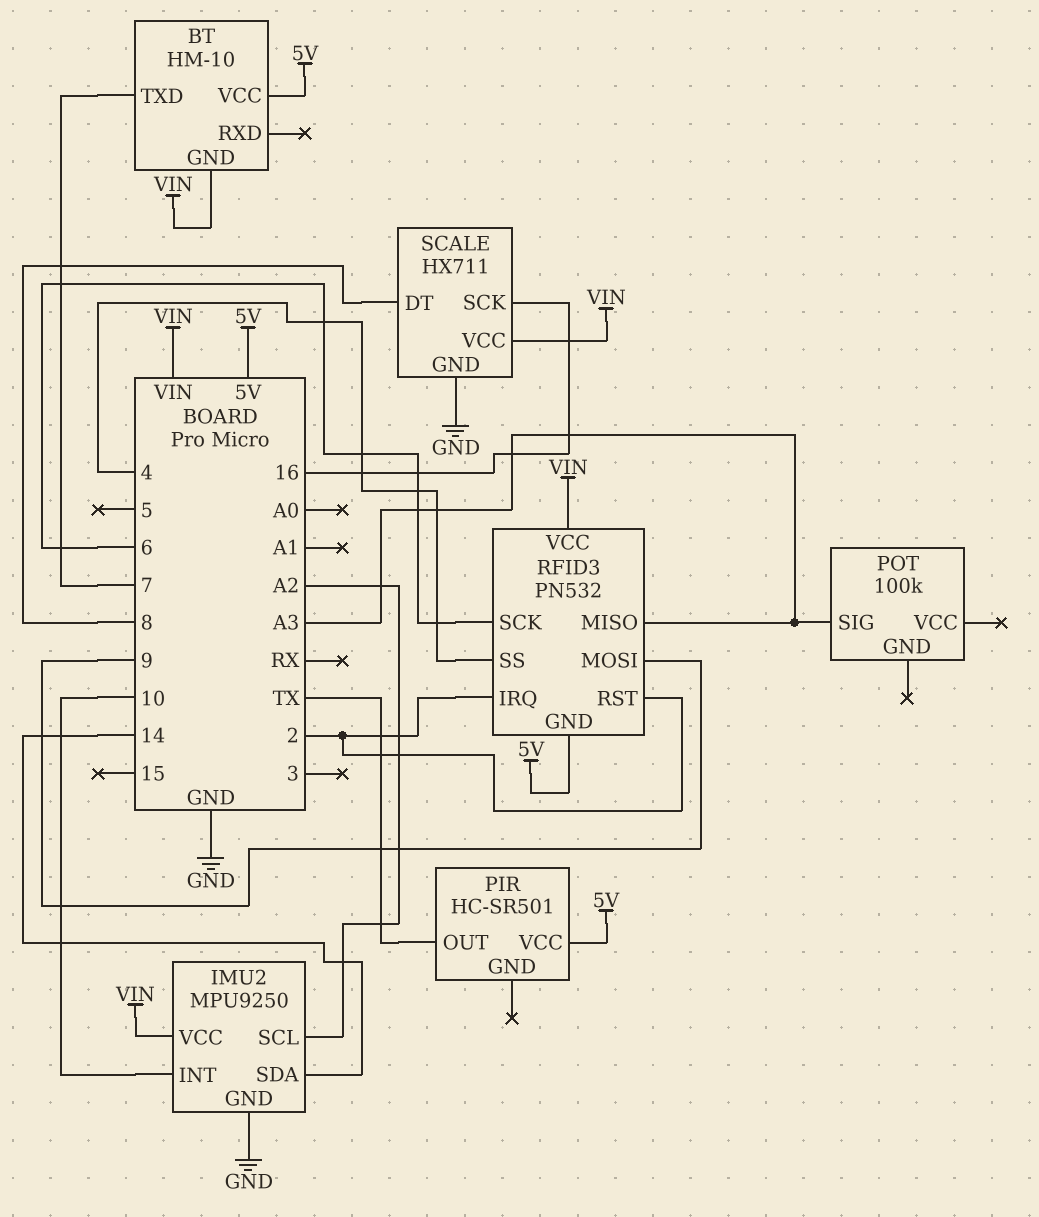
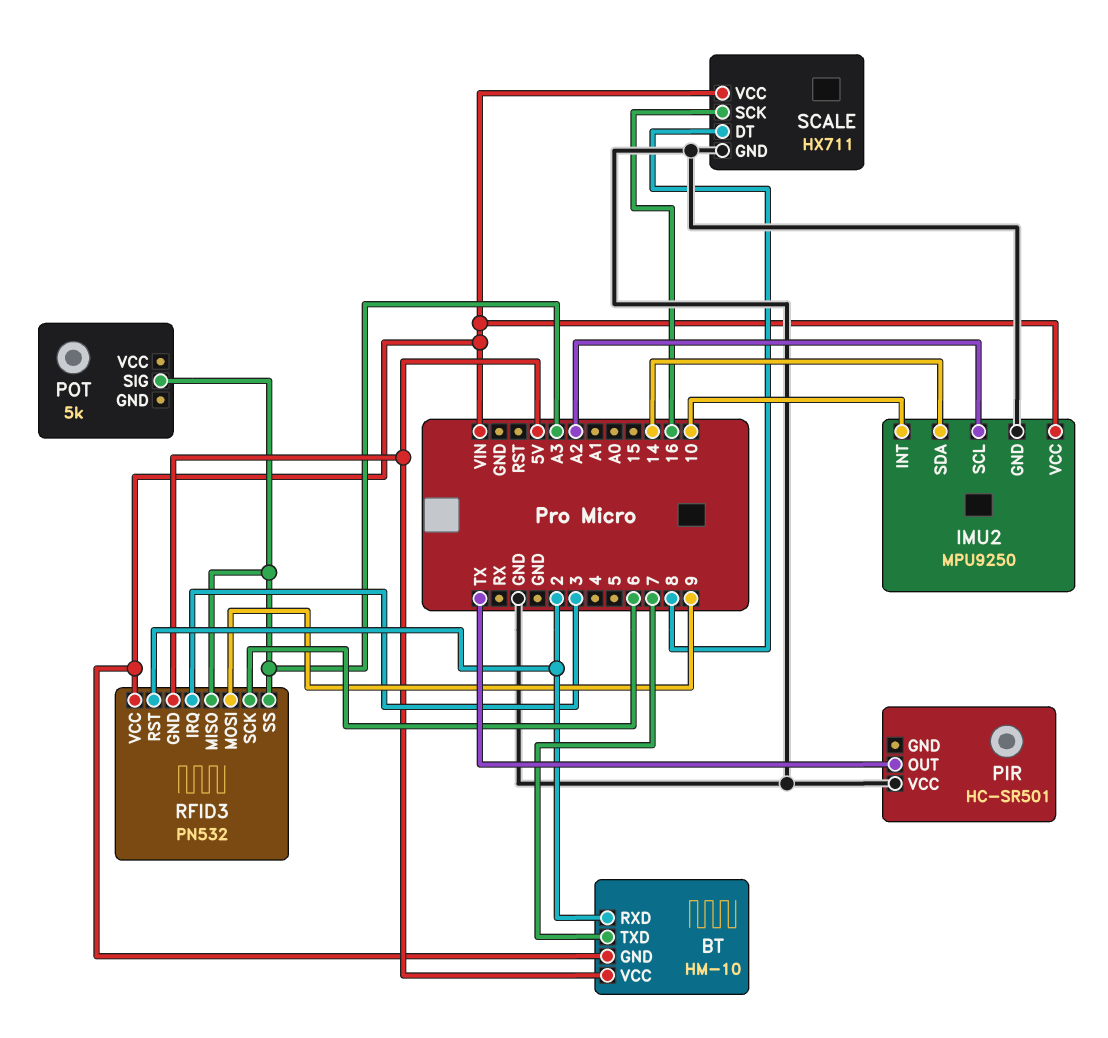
BT pin RXD: none -> 2
PIR pin VCC: 5V -> GND
POT: 100k -> 5k
RFID3 pin IRQ: 2 -> 3
RFID3 pin SS: 4 -> A3

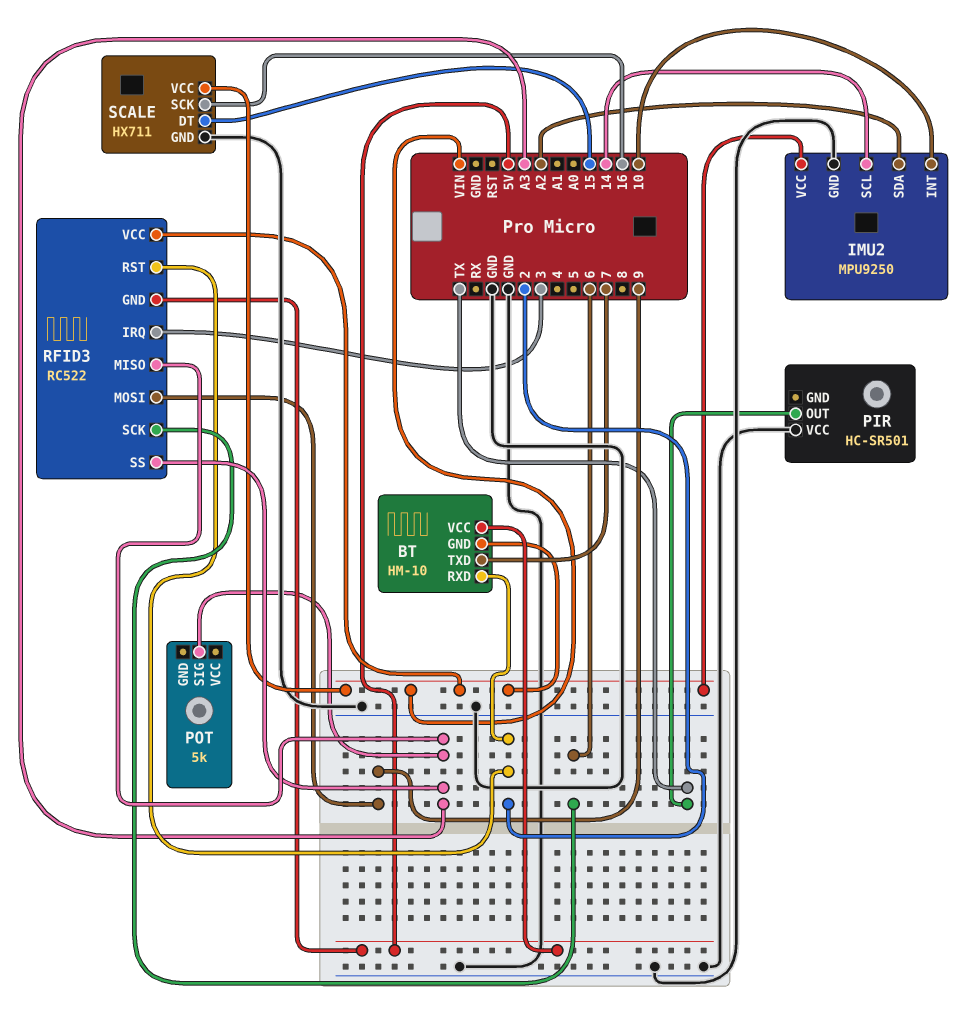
IMU2 pin SCL: A2 -> 14
IMU2 pin SDA: 14 -> A2
RFID3: PN532 -> RC522
SCALE pin DT: 8 -> 15

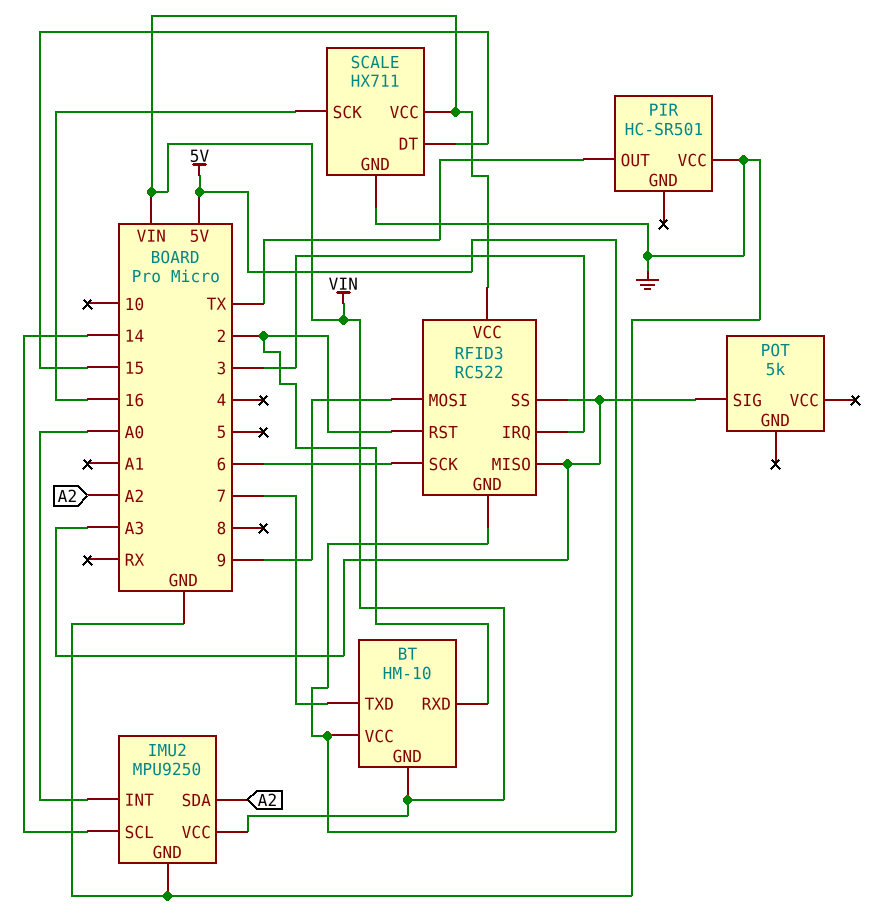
IMU2 pin INT: 10 -> A0

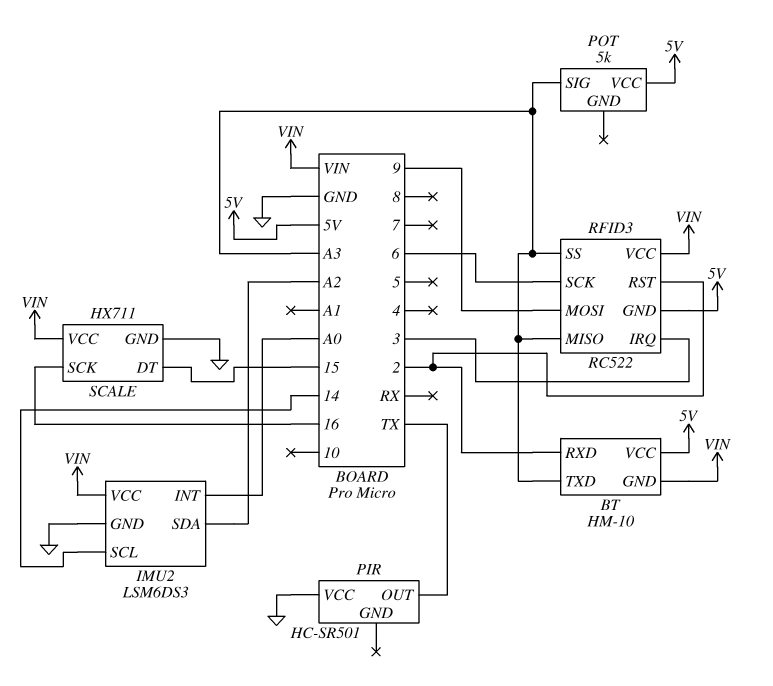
BT pin TXD: 7 -> A3
IMU2: MPU9250 -> LSM6DS3
POT pin VCC: none -> 5V

